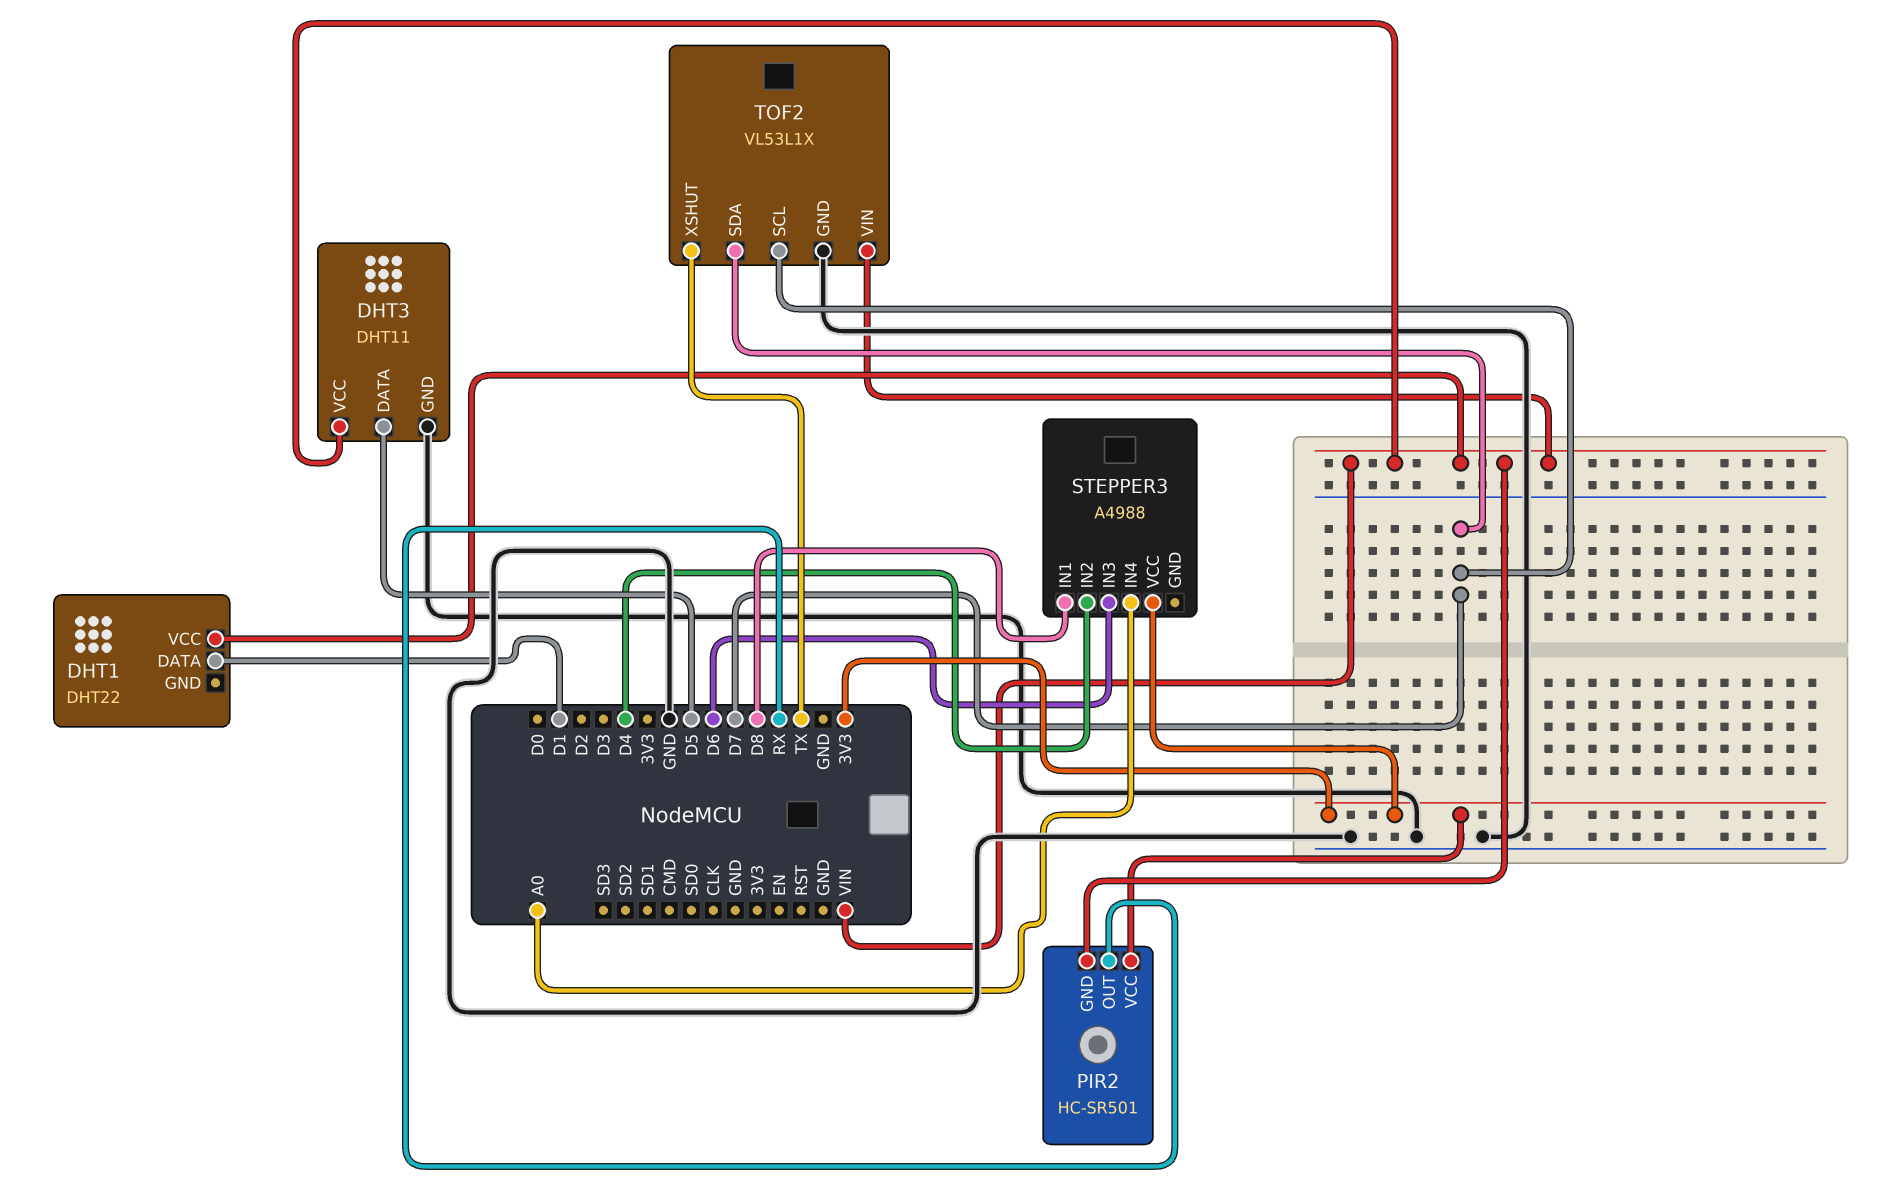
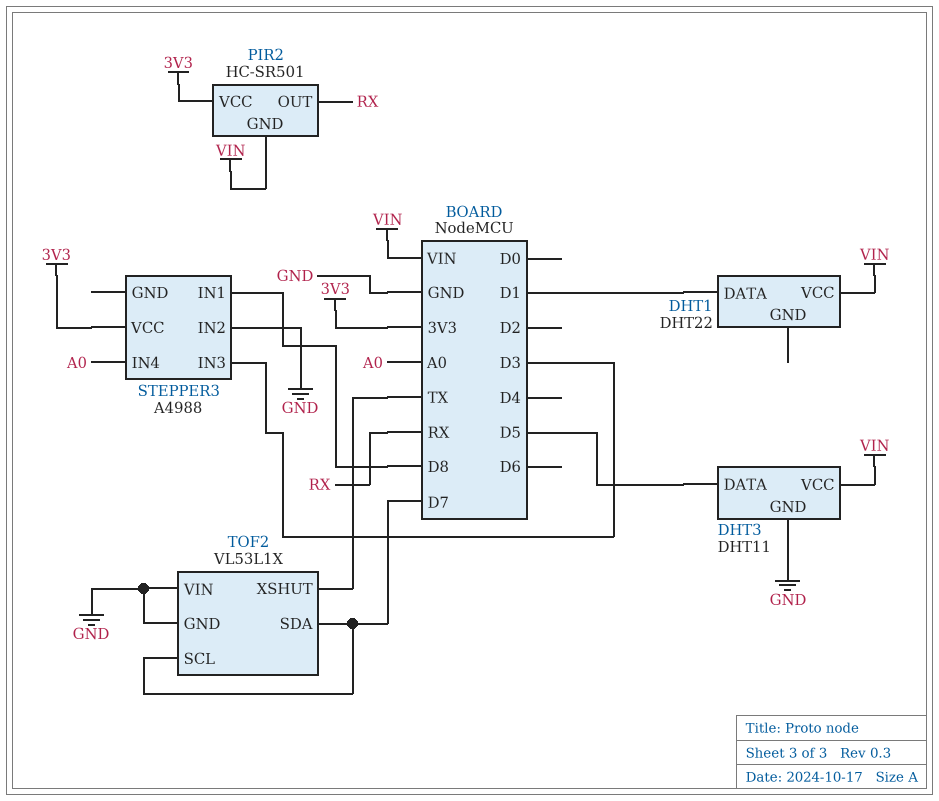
STEPPER3 pin IN2: D4 -> GND
STEPPER3 pin IN3: D6 -> D3
TOF2 pin VIN: VIN -> GND

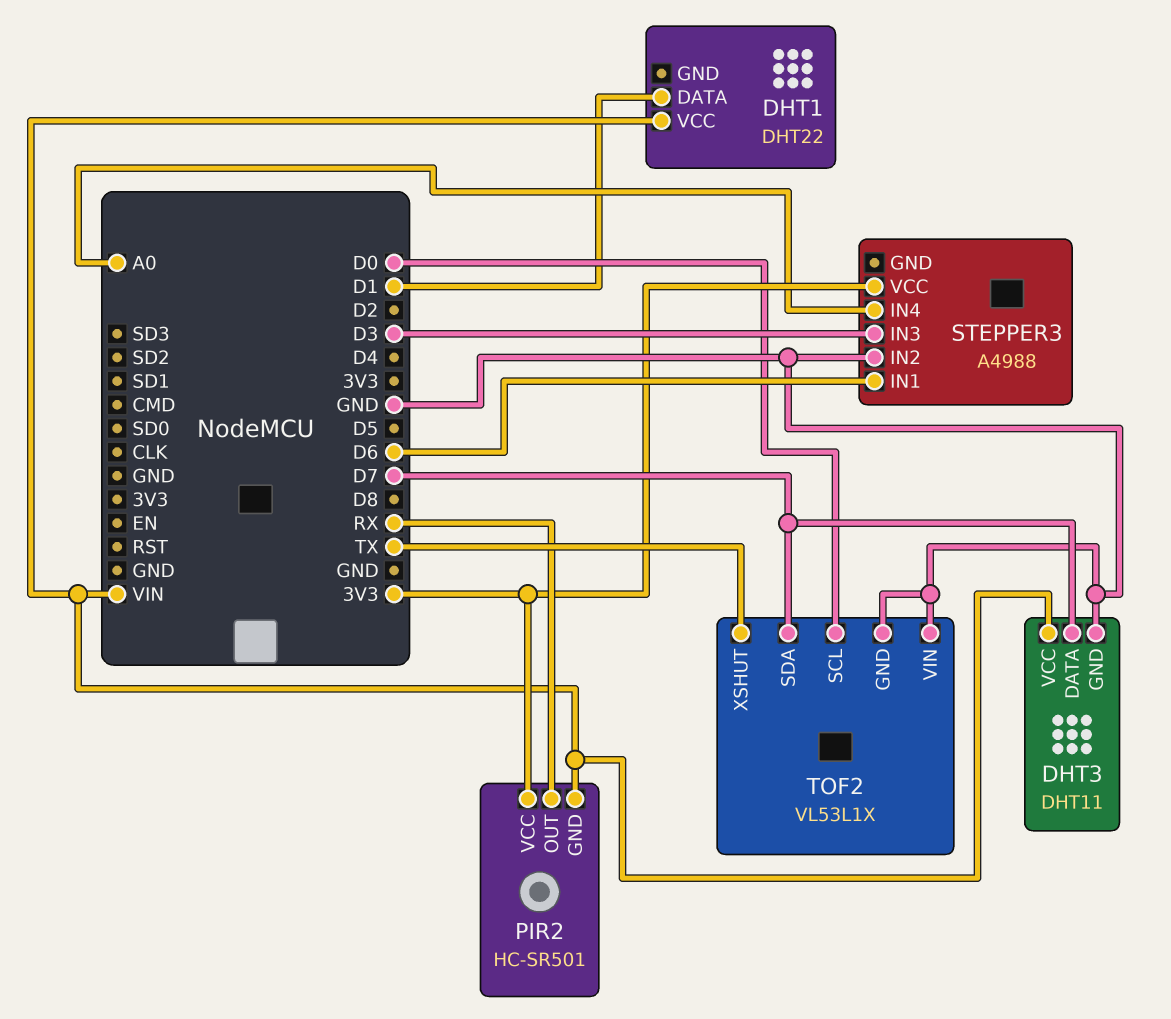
DHT3 pin DATA: D5 -> D7
STEPPER3 pin IN1: D8 -> D6
TOF2 pin SCL: D7 -> D0

